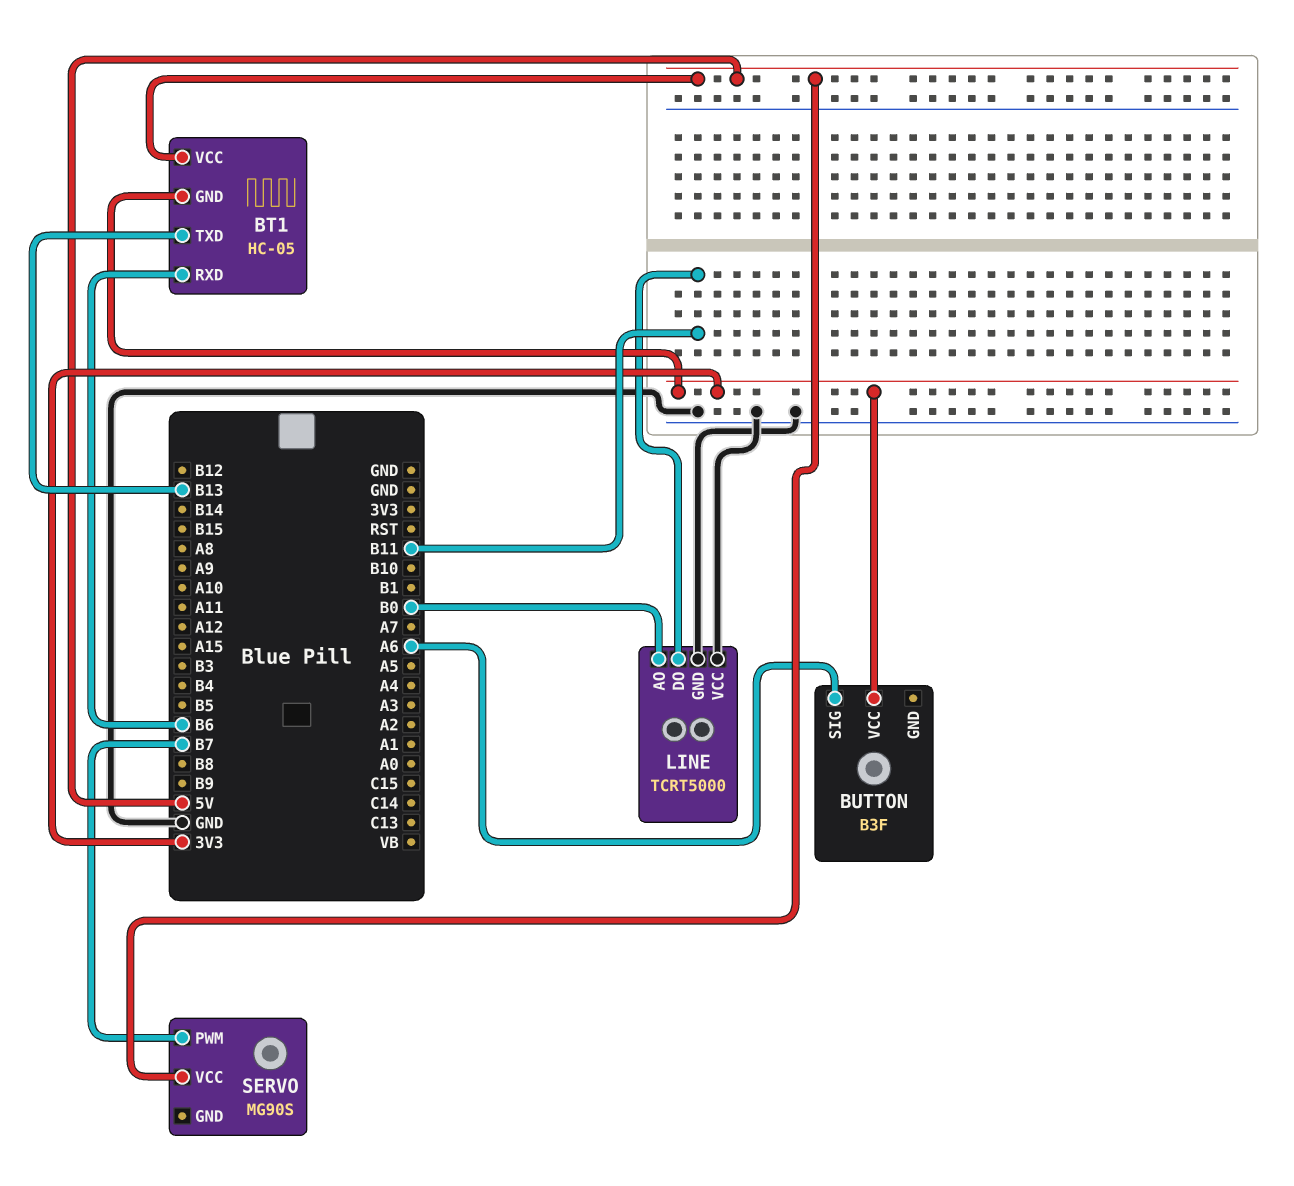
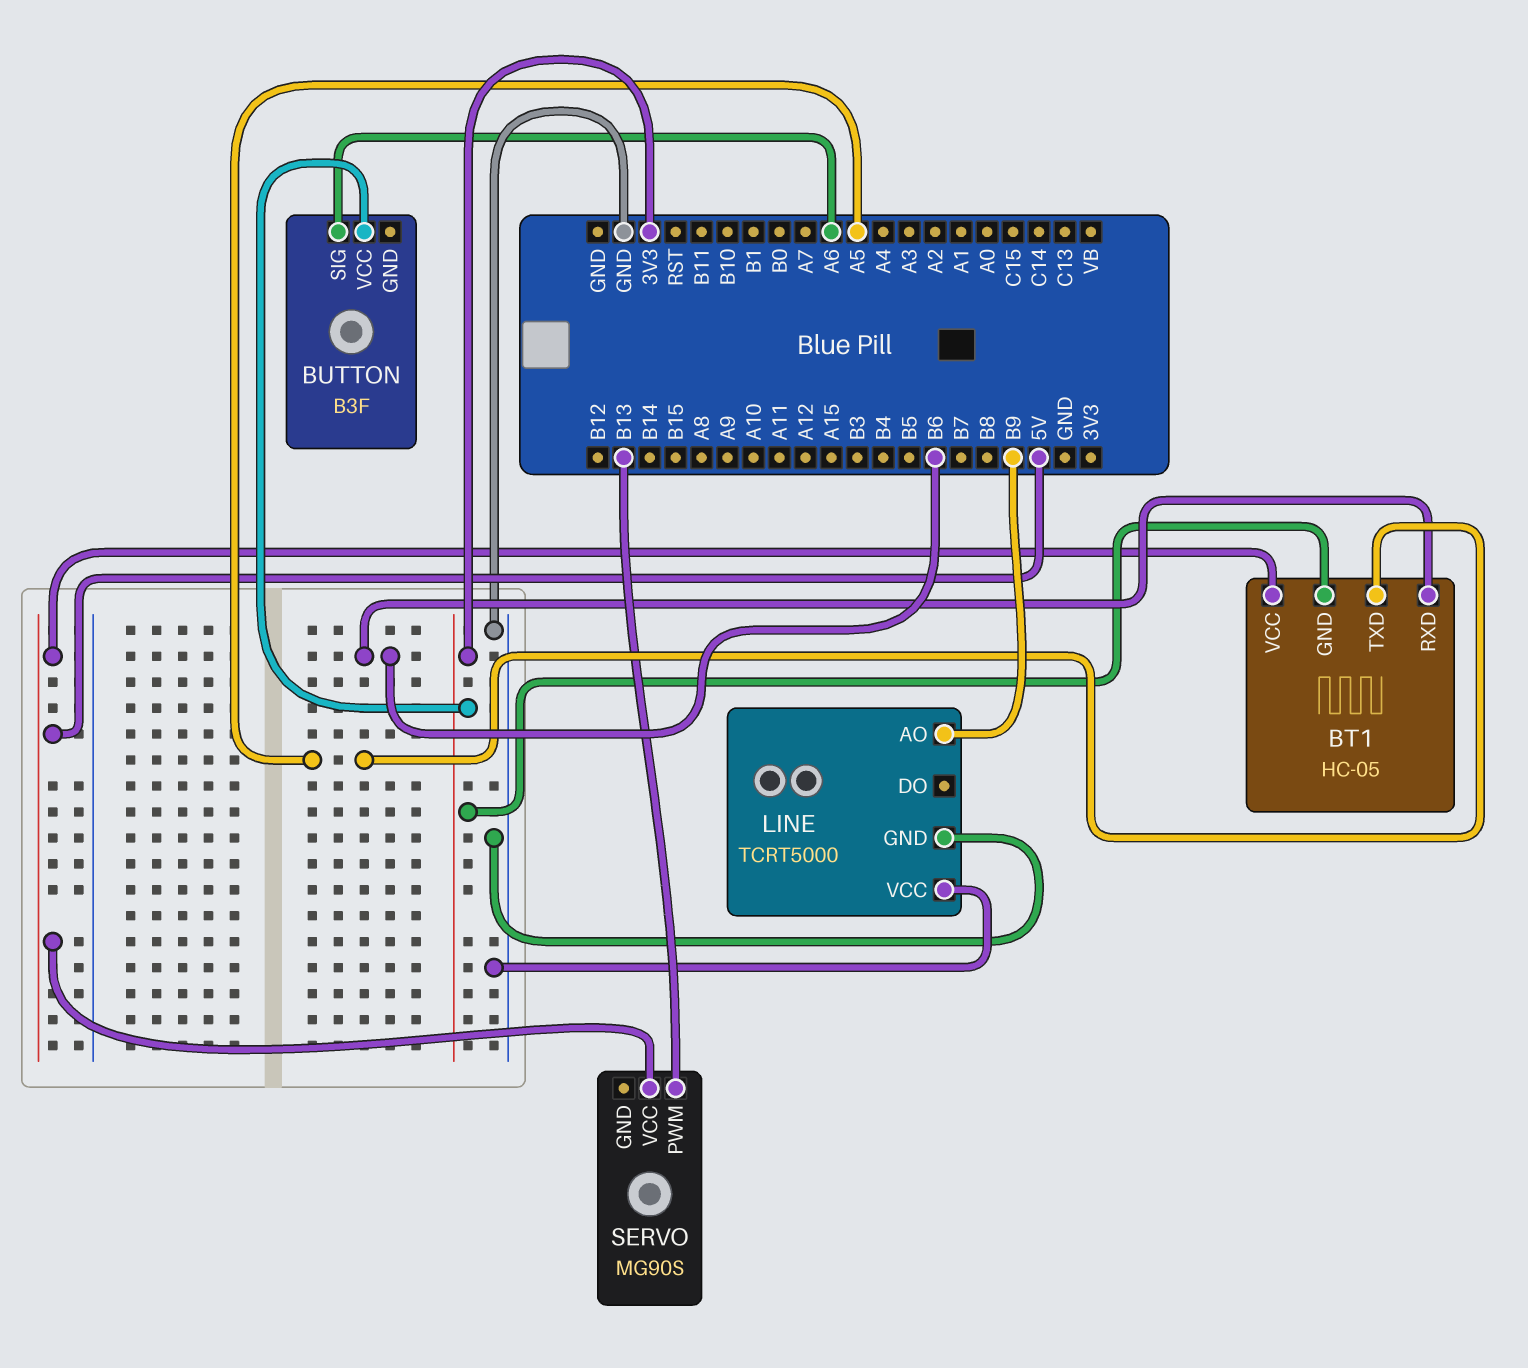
BT1 pin TXD: B13 -> A5
LINE pin AO: B0 -> B9
LINE pin DO: B11 -> none
SERVO pin PWM: B7 -> B13

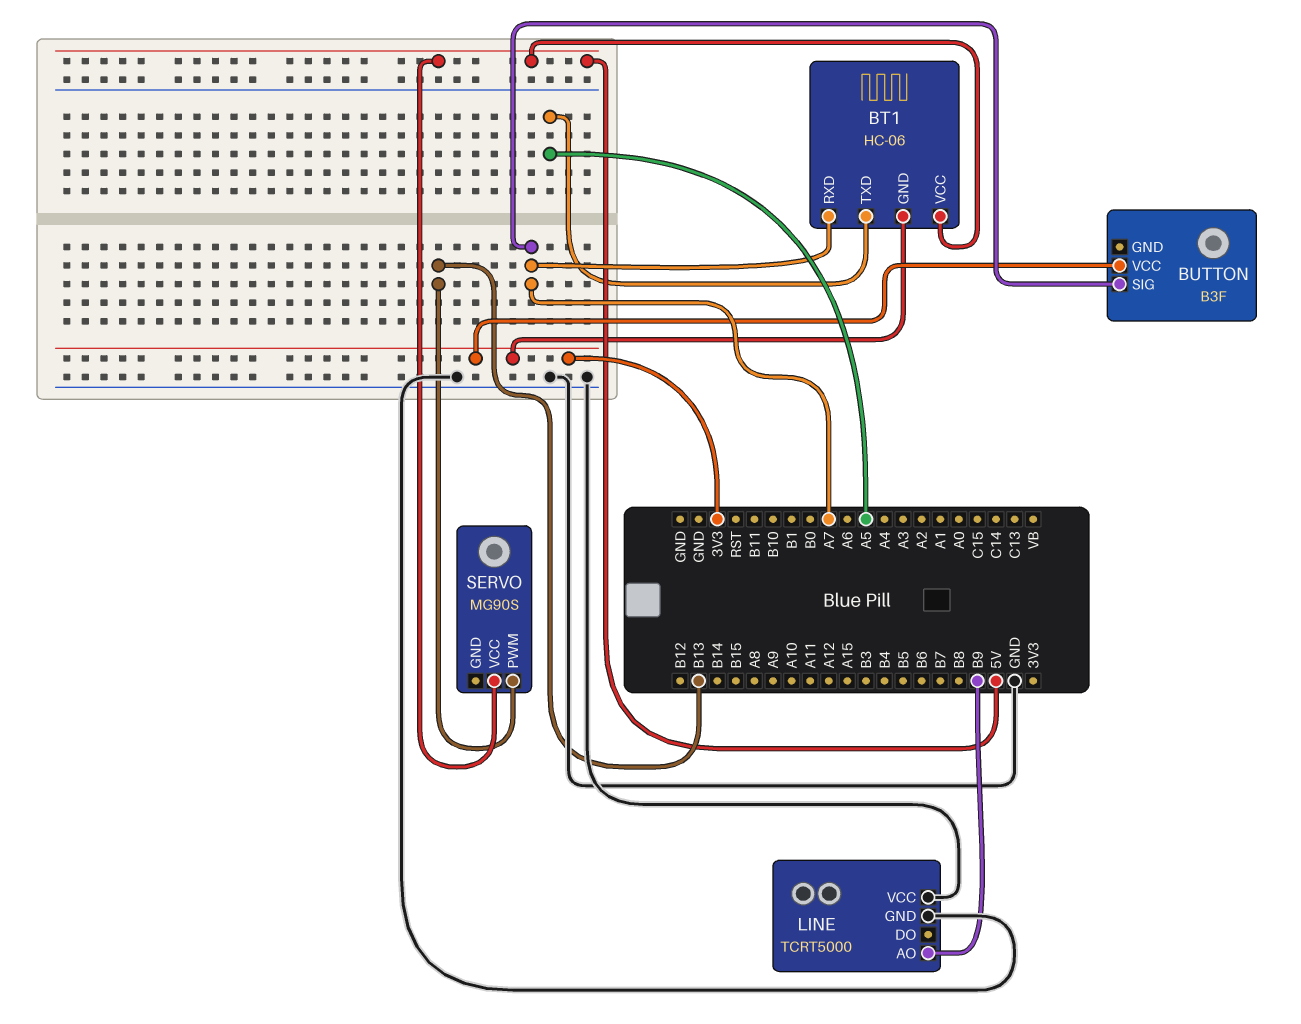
BT1: HC-05 -> HC-06
BT1 pin RXD: B6 -> A7
BUTTON pin SIG: A6 -> A7

